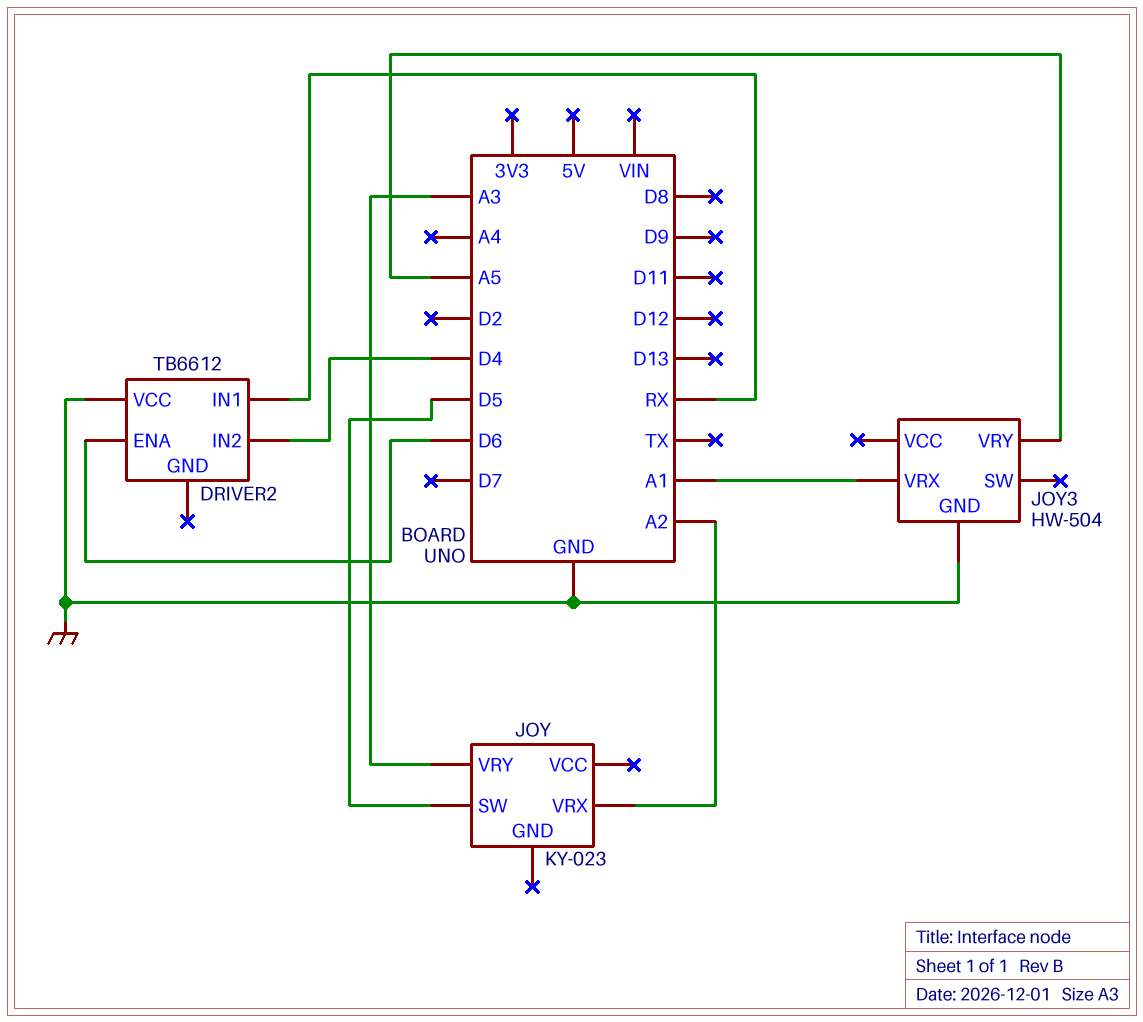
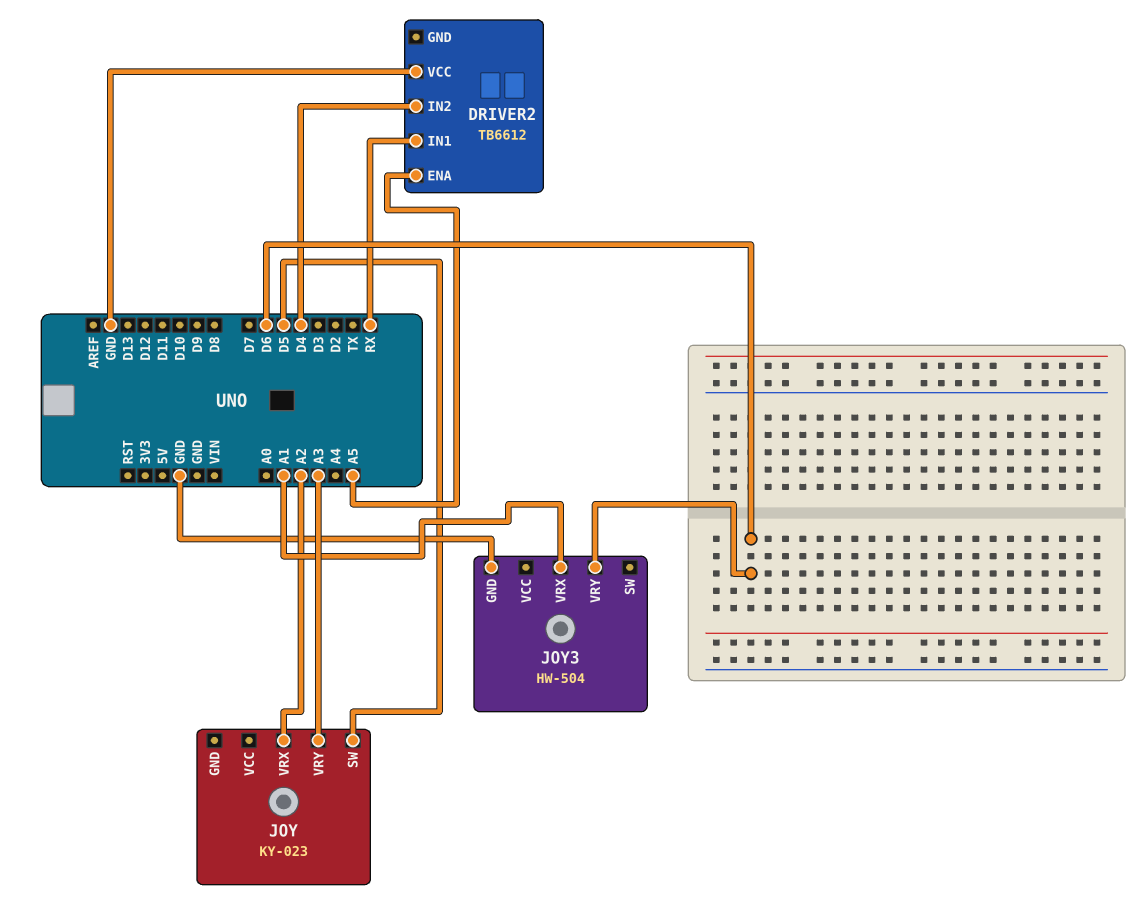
DRIVER2 pin ENA: D6 -> A5
JOY3 pin VRY: A5 -> D6

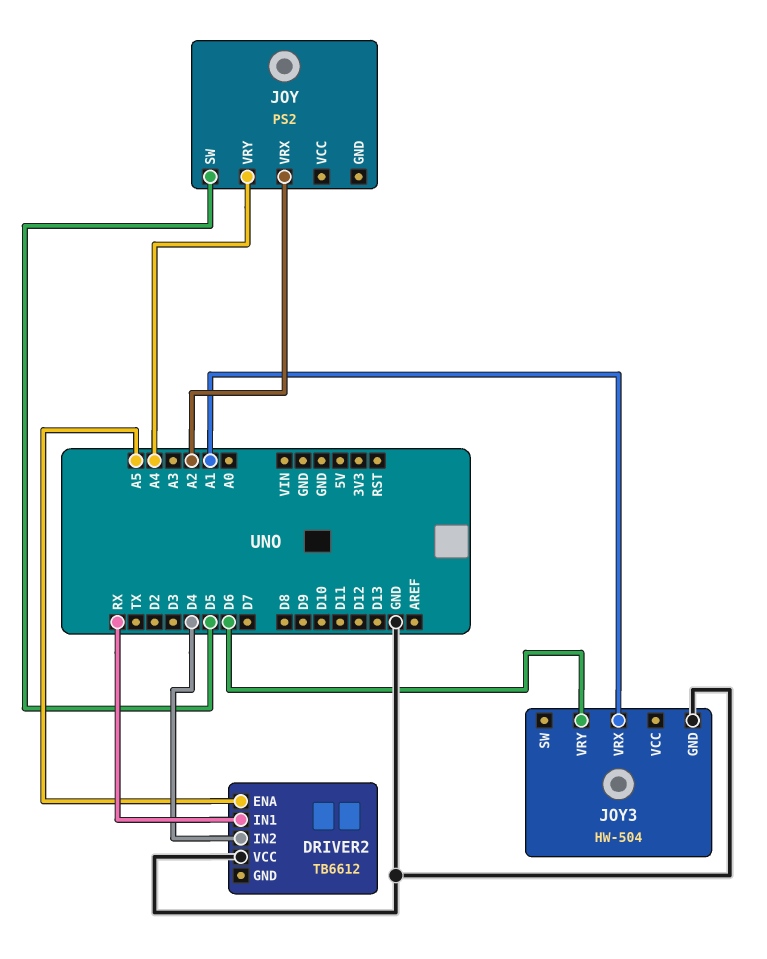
JOY: KY-023 -> PS2
JOY pin VRY: A3 -> A4

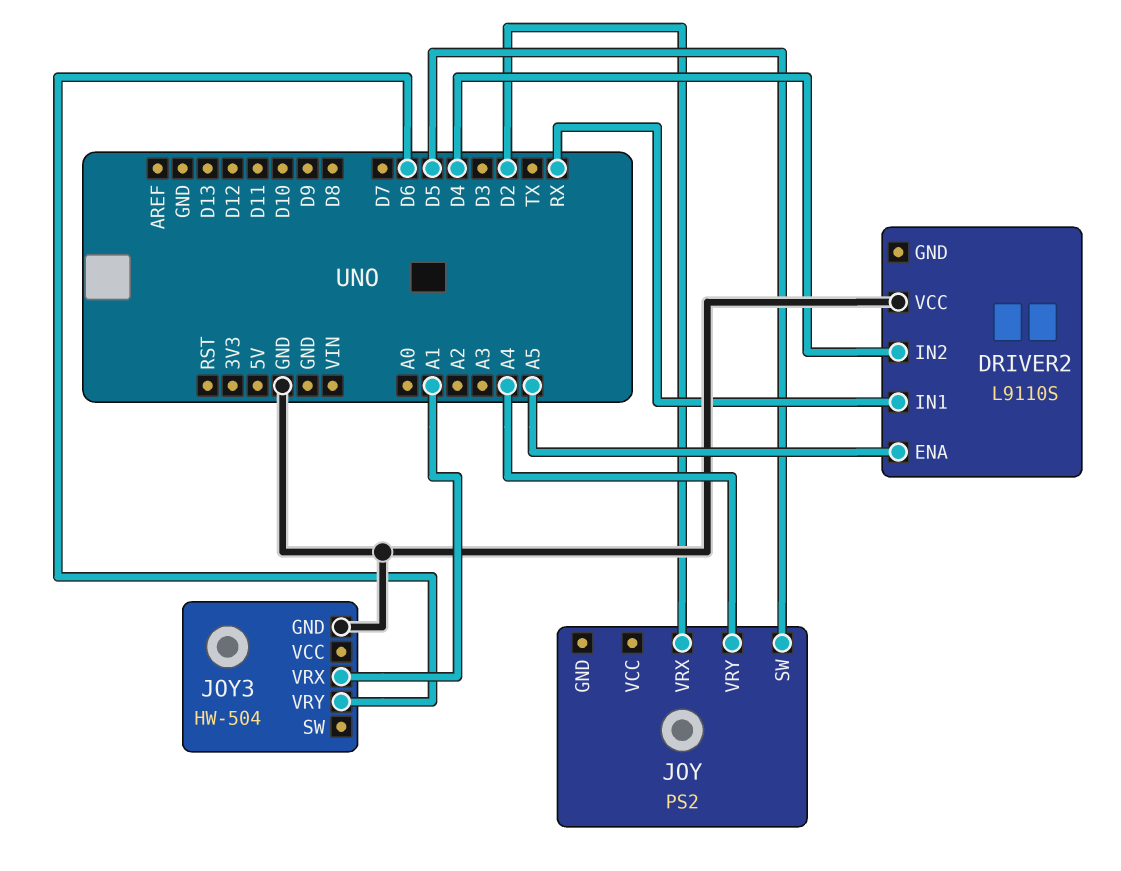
DRIVER2: TB6612 -> L9110S
JOY pin VRX: A2 -> D2

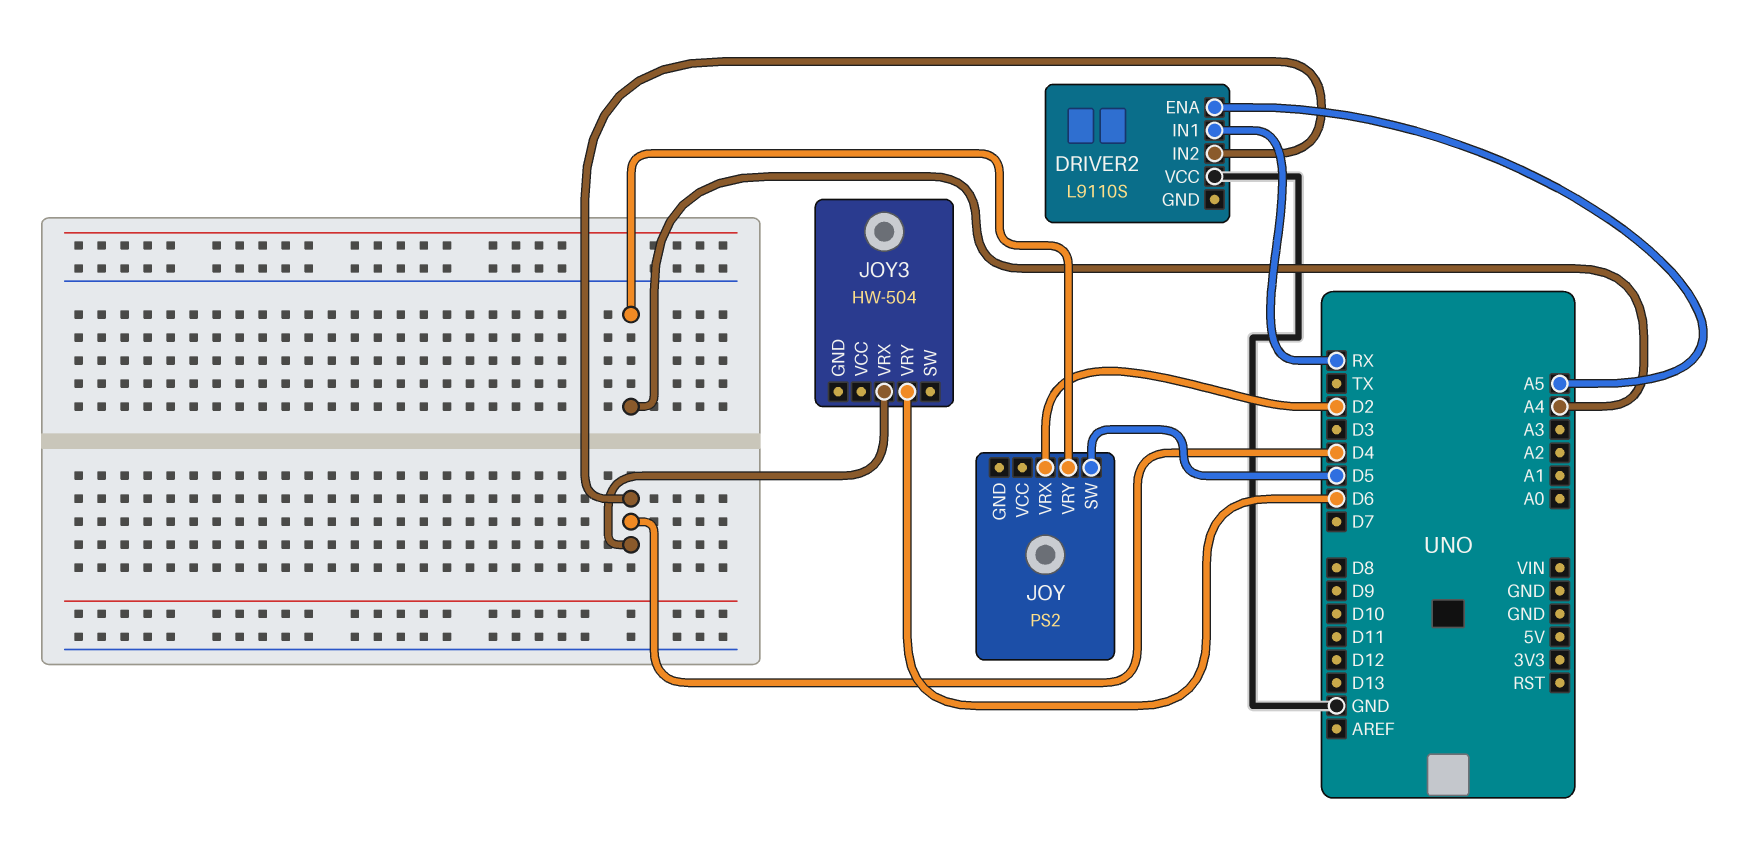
JOY3 pin GND: GND -> none
JOY3 pin VRX: A1 -> D4

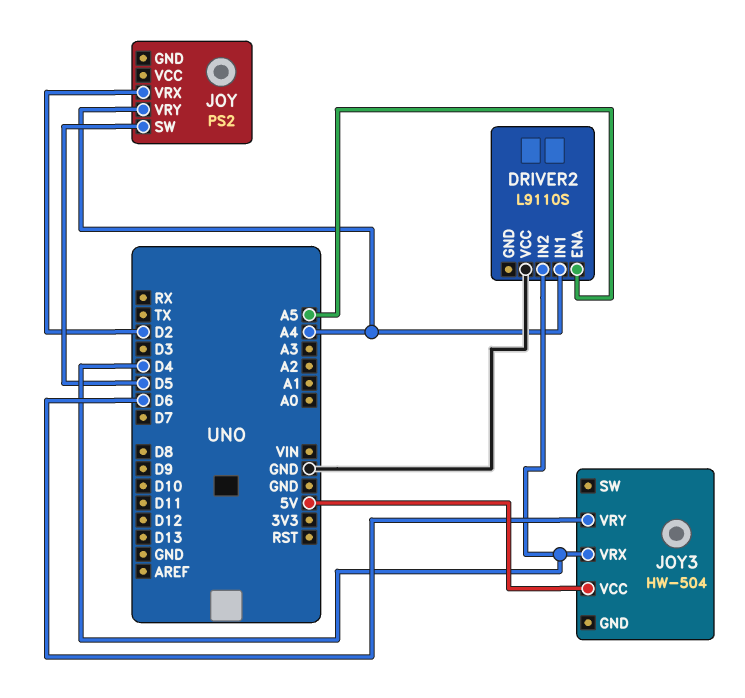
DRIVER2 pin IN1: RX -> A4
JOY3 pin VCC: none -> 5V

